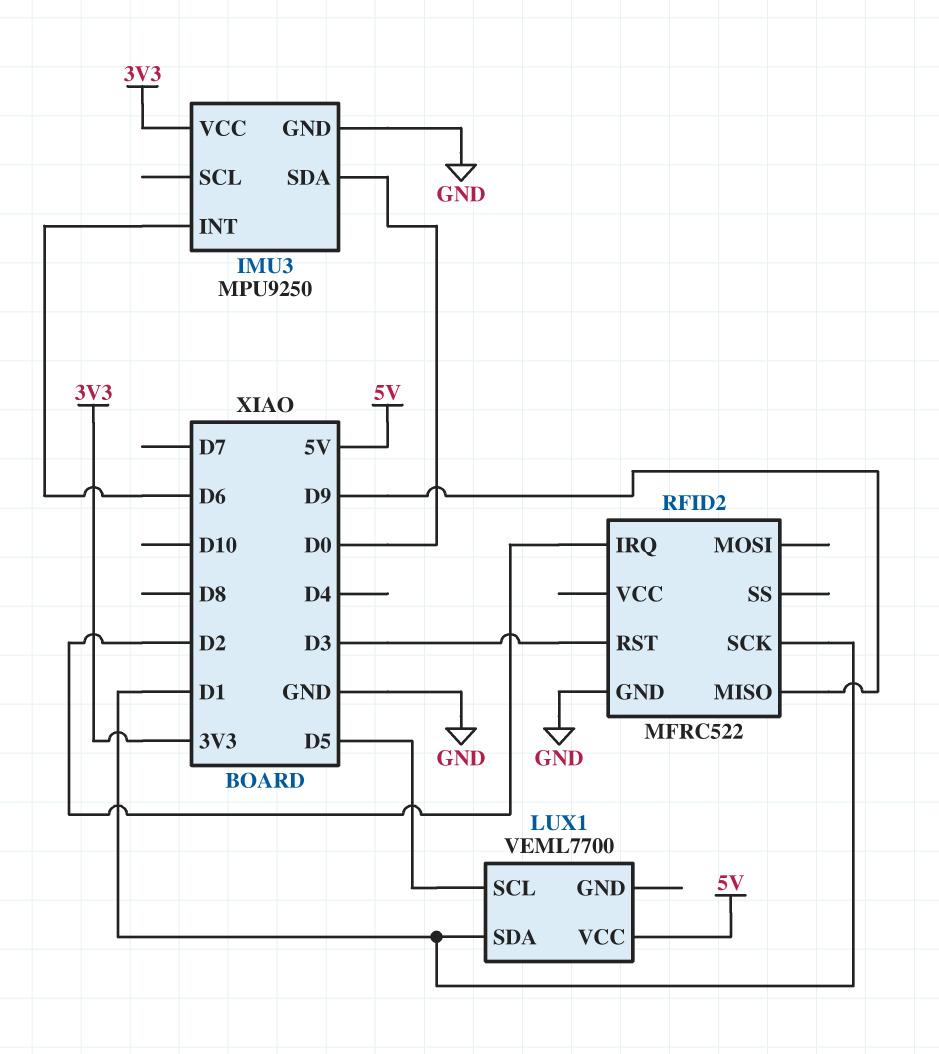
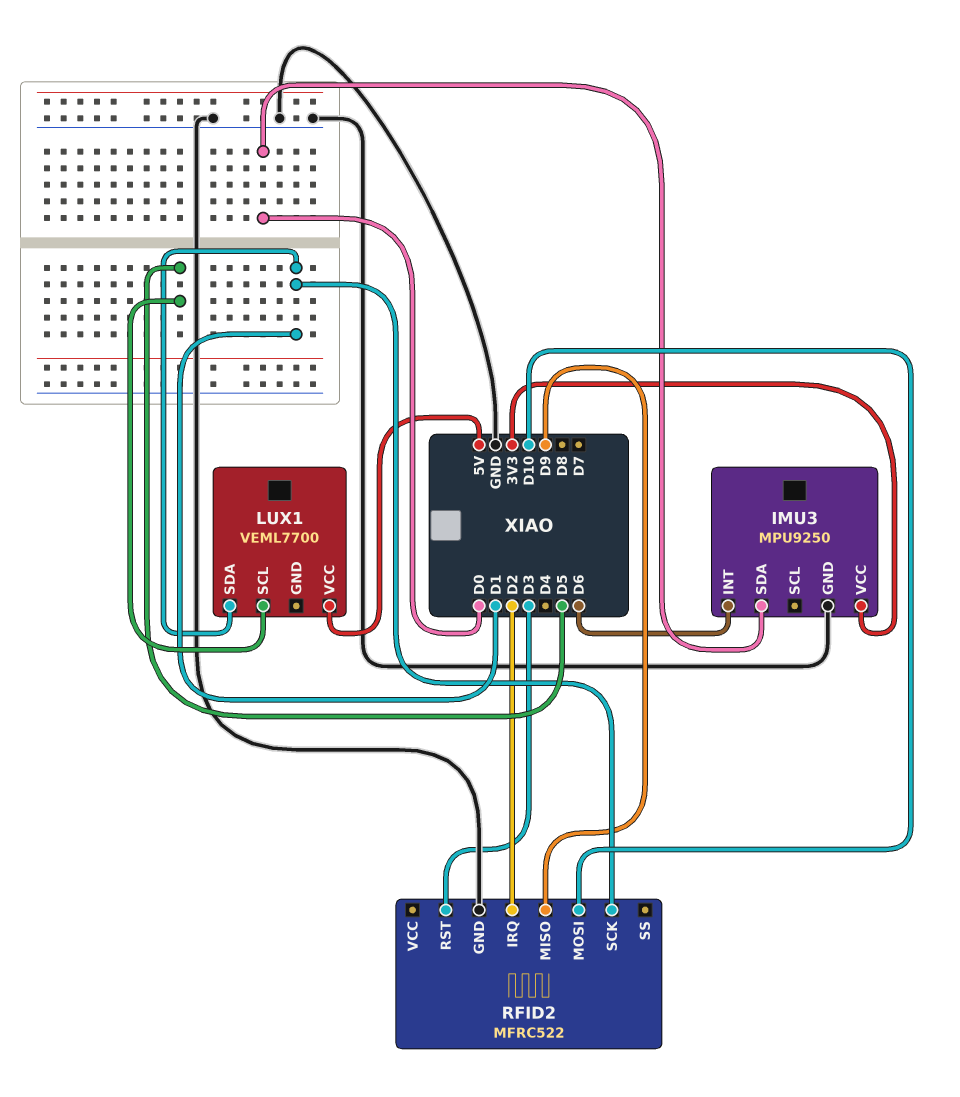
RFID2 pin MOSI: none -> D10

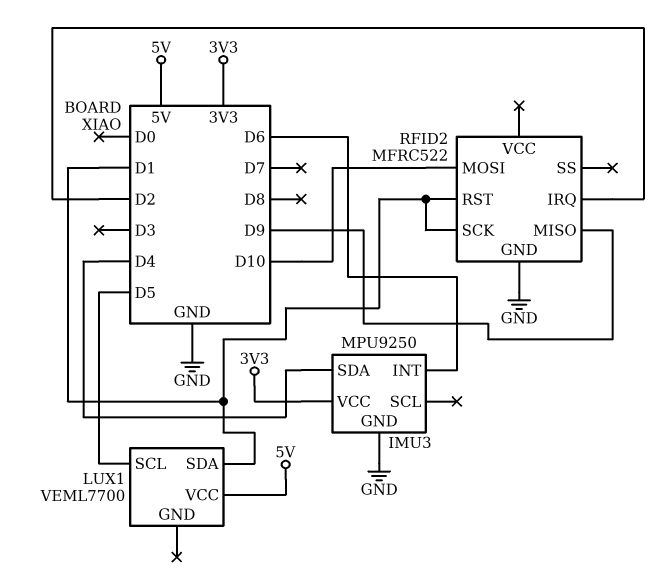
IMU3 pin SDA: D0 -> D4
RFID2 pin RST: D3 -> D1

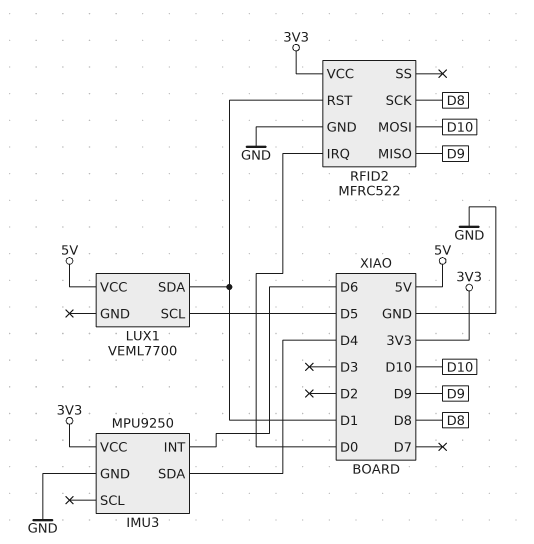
RFID2 pin IRQ: D2 -> D0
RFID2 pin SCK: D1 -> D8
RFID2 pin VCC: none -> 3V3

